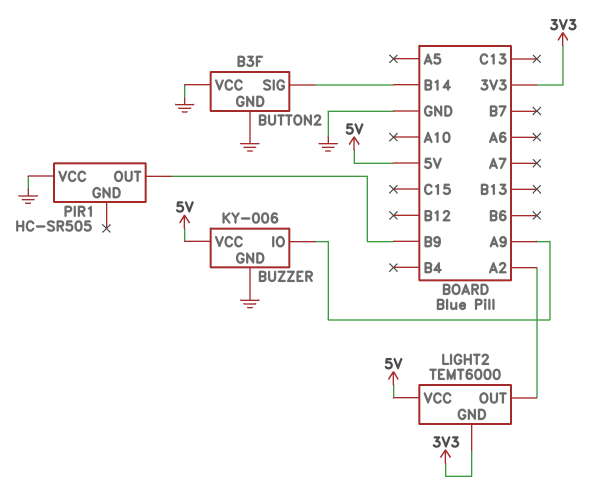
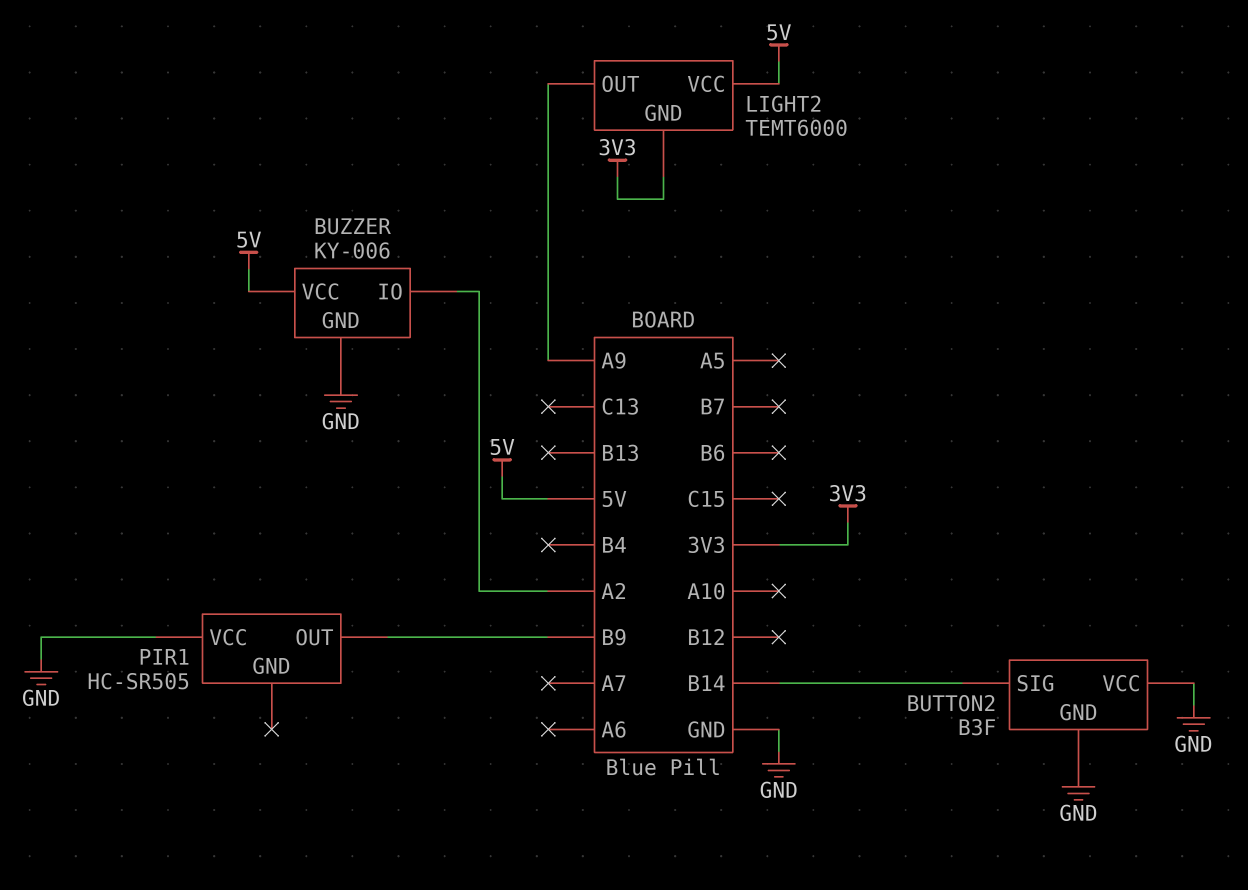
BUZZER pin IO: A9 -> A2
LIGHT2 pin OUT: A2 -> A9

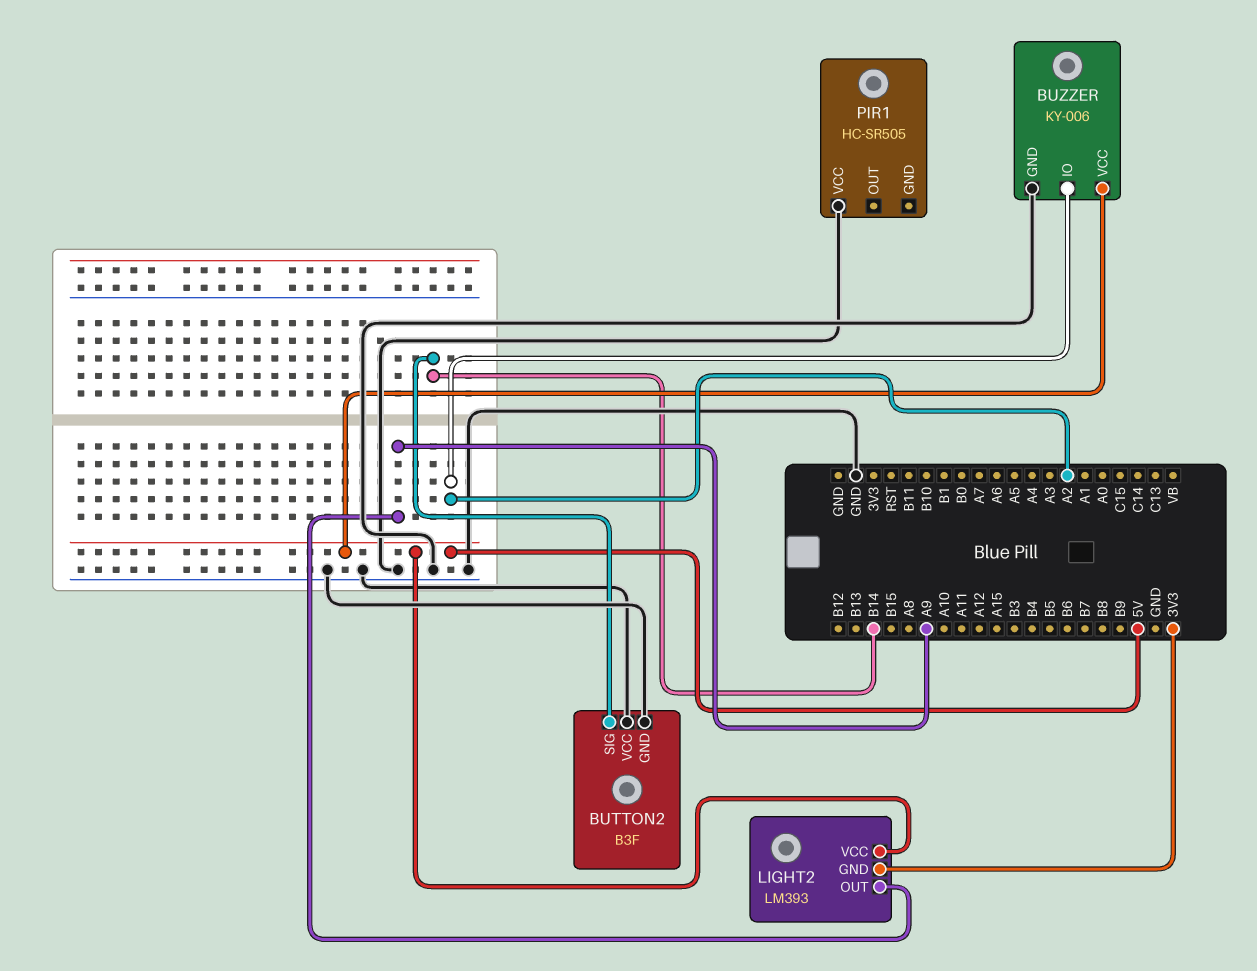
LIGHT2: TEMT6000 -> LM393
PIR1 pin OUT: B9 -> none

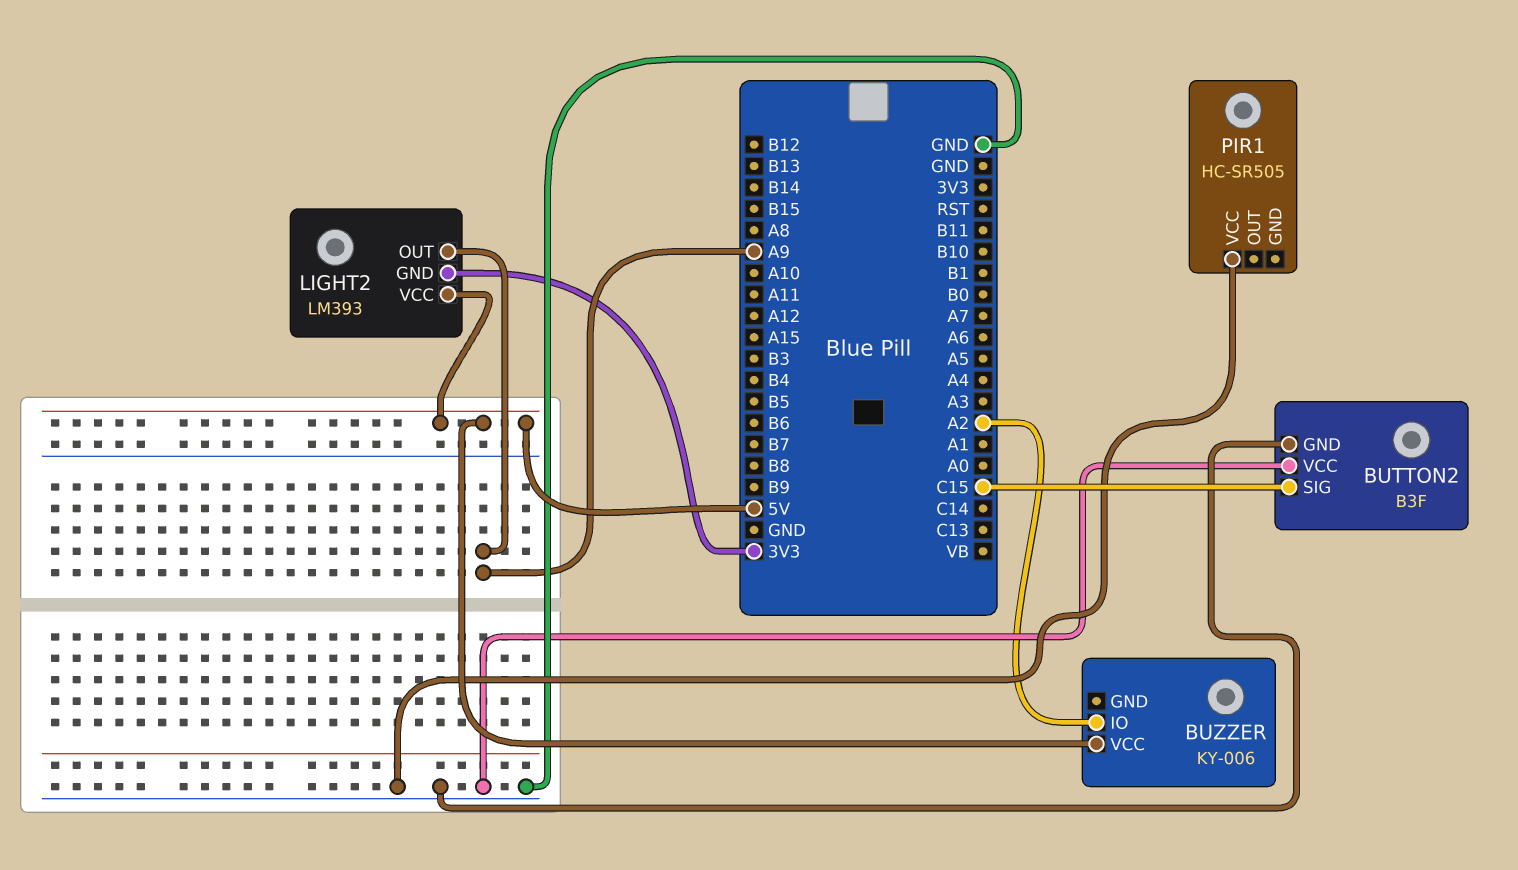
BUTTON2 pin SIG: B14 -> C15
BUZZER pin GND: GND -> none

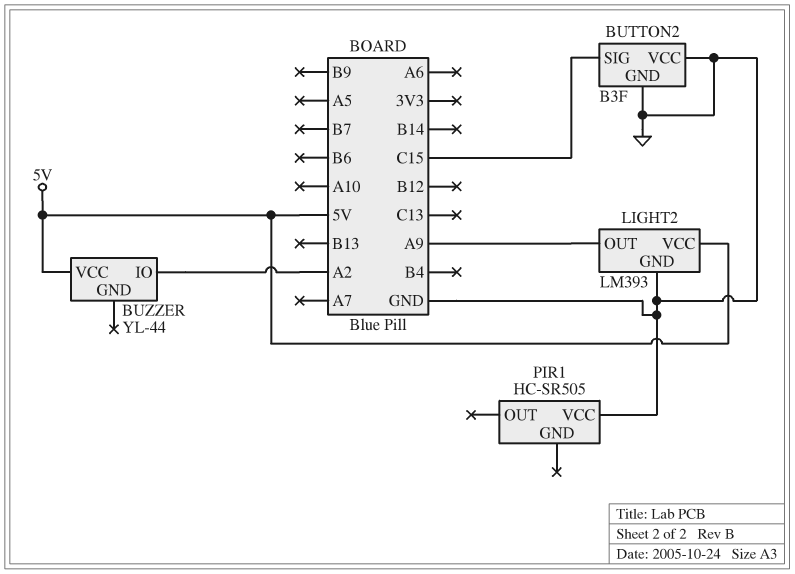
BUZZER: KY-006 -> YL-44
LIGHT2 pin GND: 3V3 -> GND

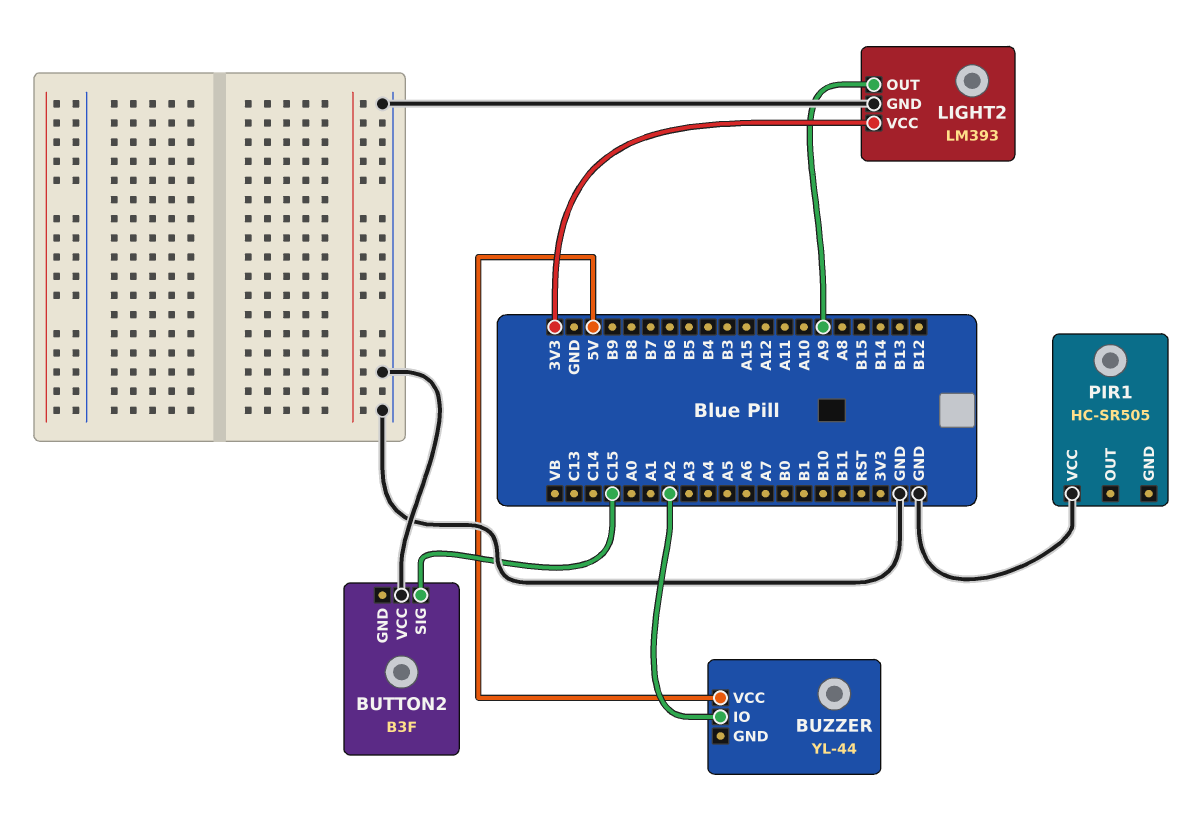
BUTTON2 pin GND: GND -> none
LIGHT2 pin VCC: 5V -> 3V3

